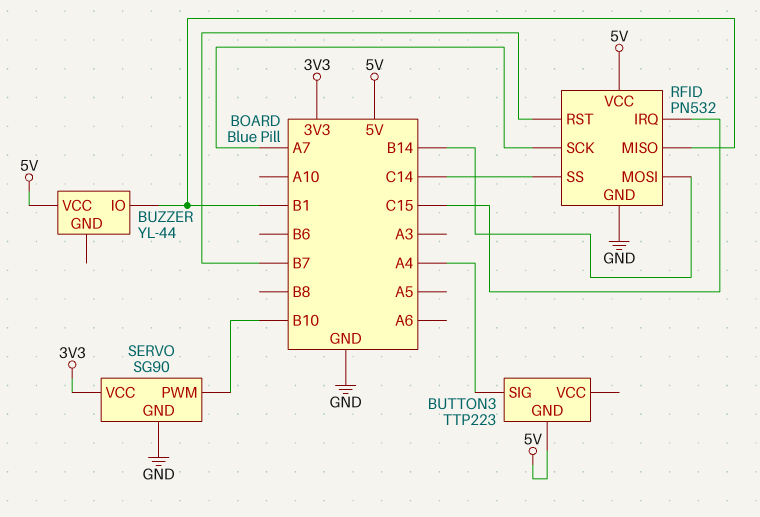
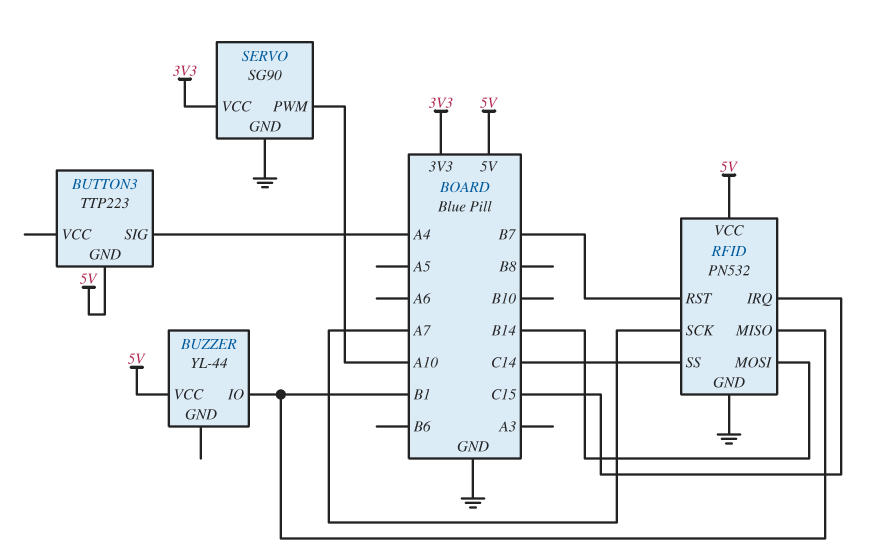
SERVO pin PWM: B10 -> A10

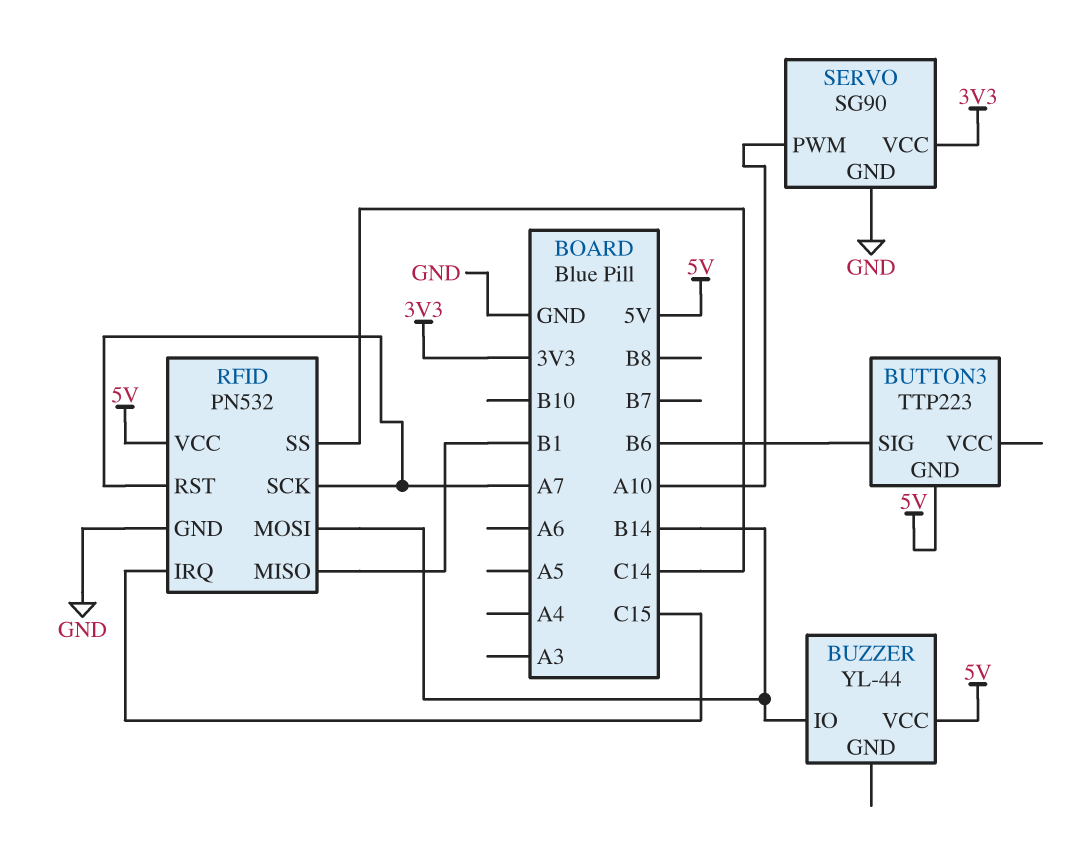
BUTTON3 pin SIG: A4 -> B6
BUZZER pin IO: B1 -> B14
RFID pin RST: B7 -> A7

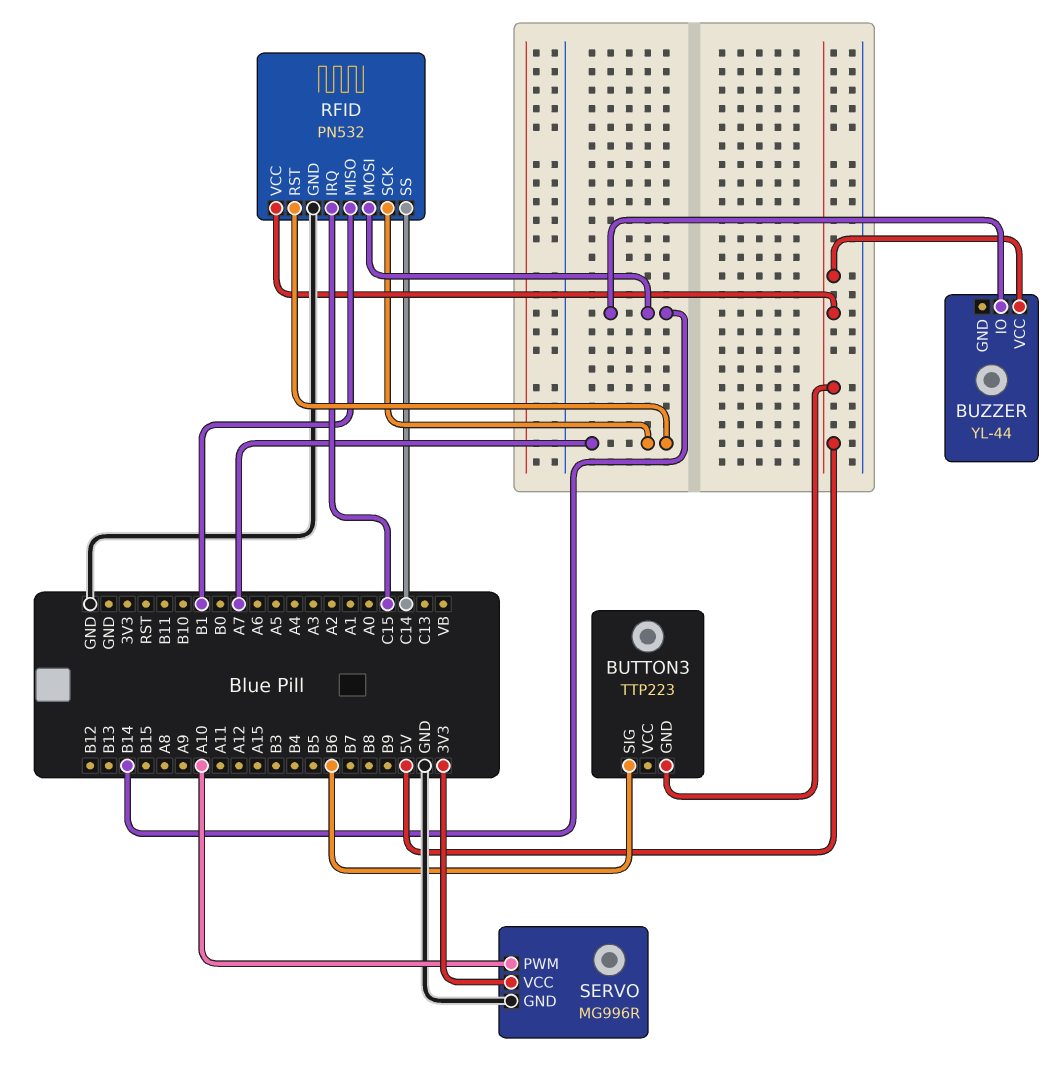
SERVO: SG90 -> MG996R

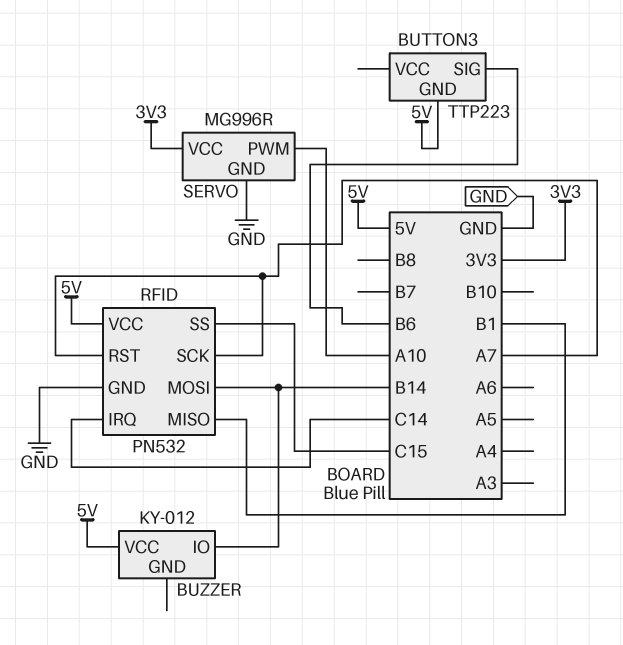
BUZZER: YL-44 -> KY-012
RFID pin IRQ: C15 -> C14
RFID pin SS: C14 -> C15

